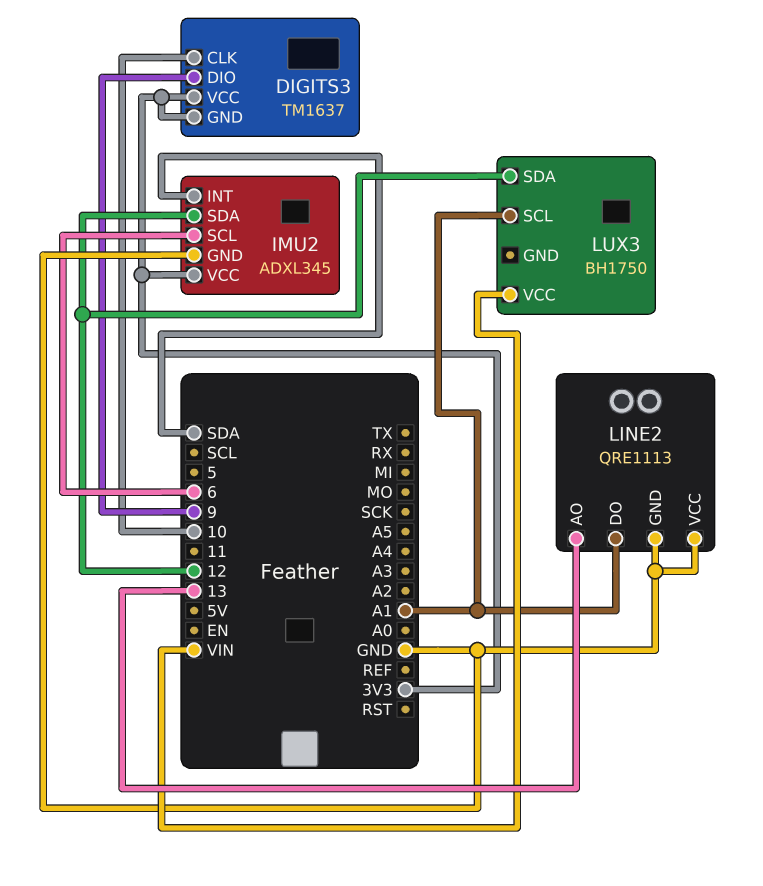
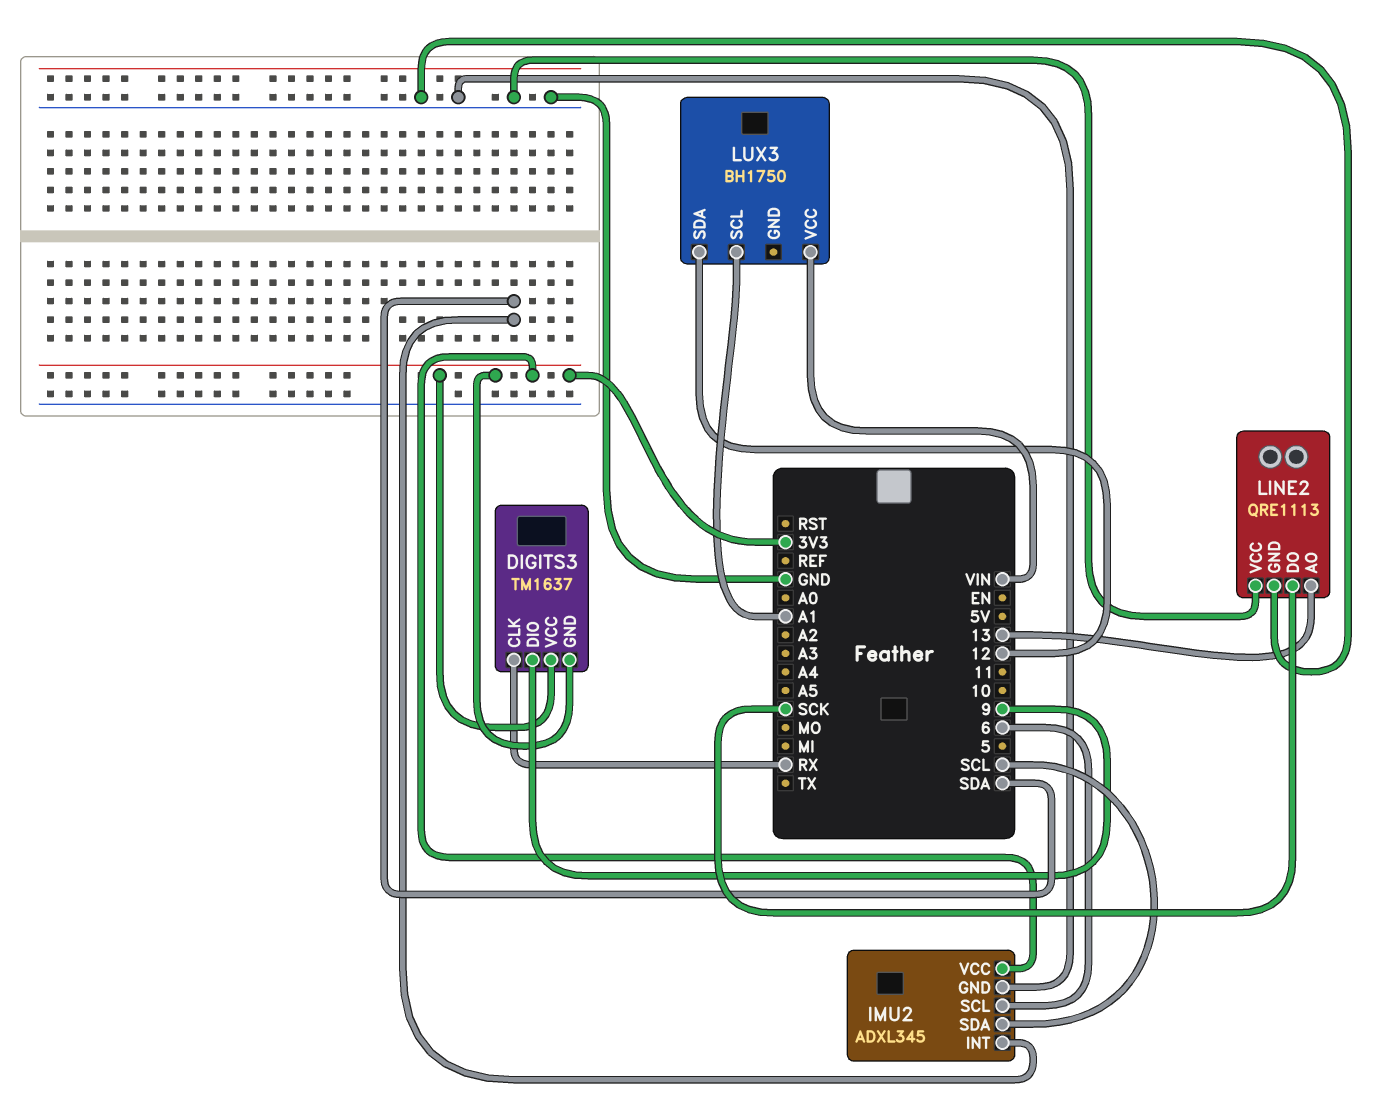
DIGITS3 pin CLK: 10 -> RX
IMU2 pin SDA: 12 -> SCL
LINE2 pin DO: A1 -> SCK

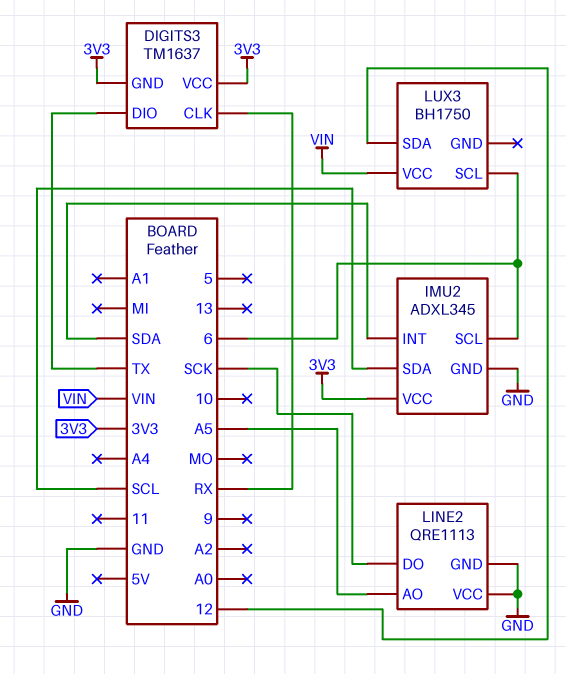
DIGITS3 pin DIO: 9 -> TX
LINE2 pin AO: 13 -> A5
LUX3 pin SCL: A1 -> 6

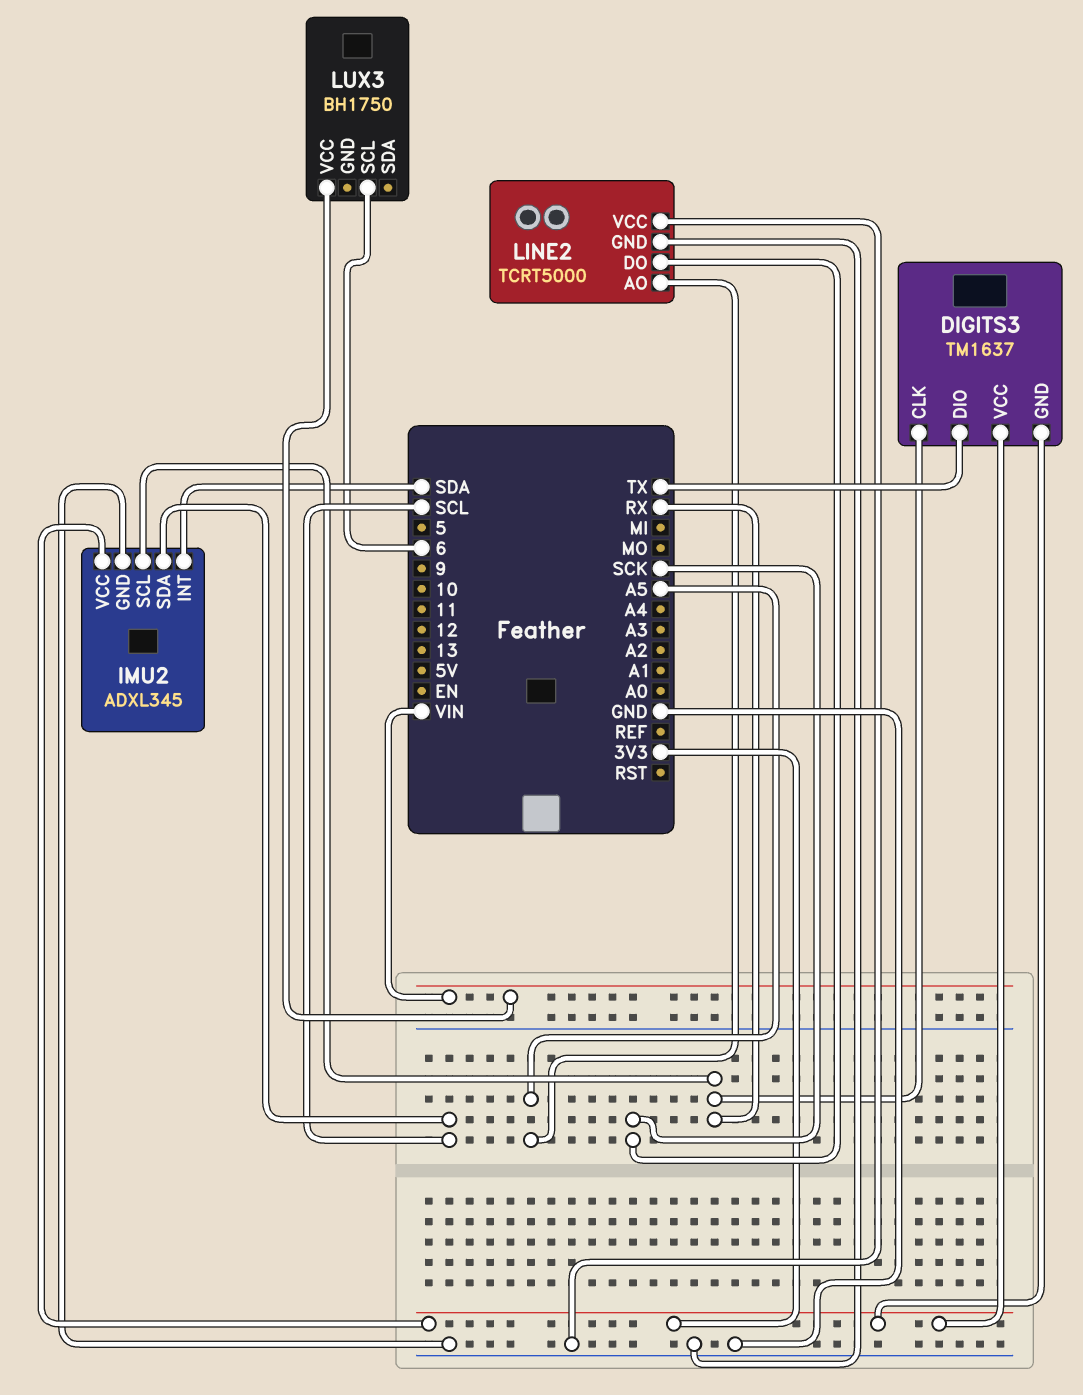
IMU2 pin SCL: 6 -> RX
LINE2: QRE1113 -> TCRT5000
LUX3 pin SDA: 12 -> none

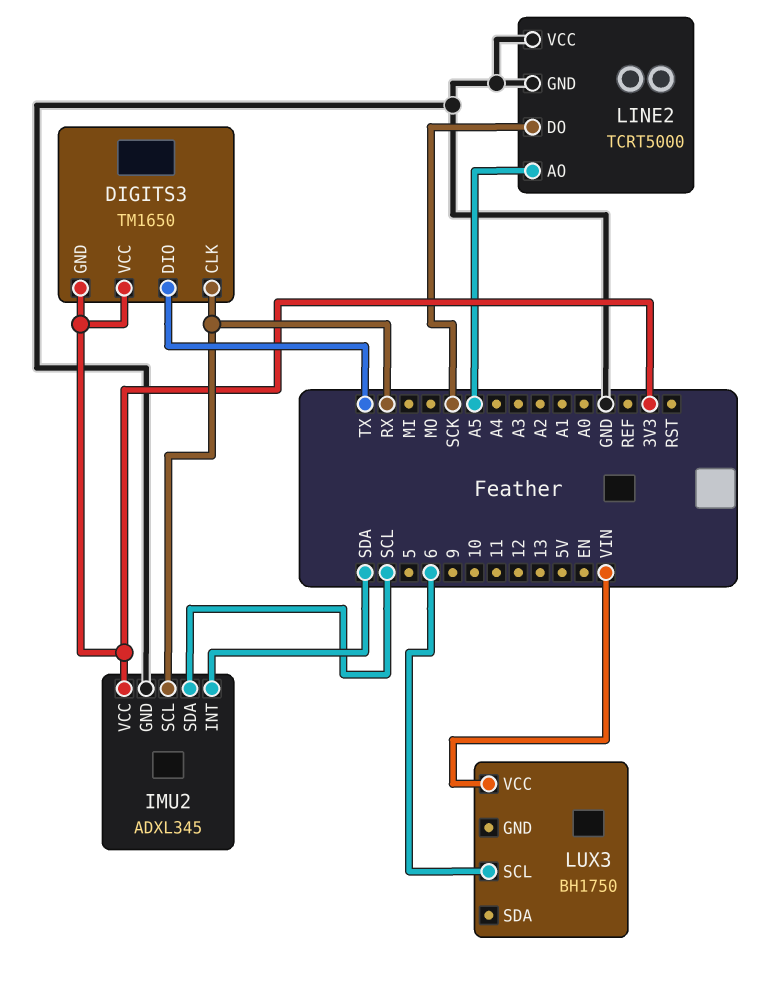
DIGITS3: TM1637 -> TM1650

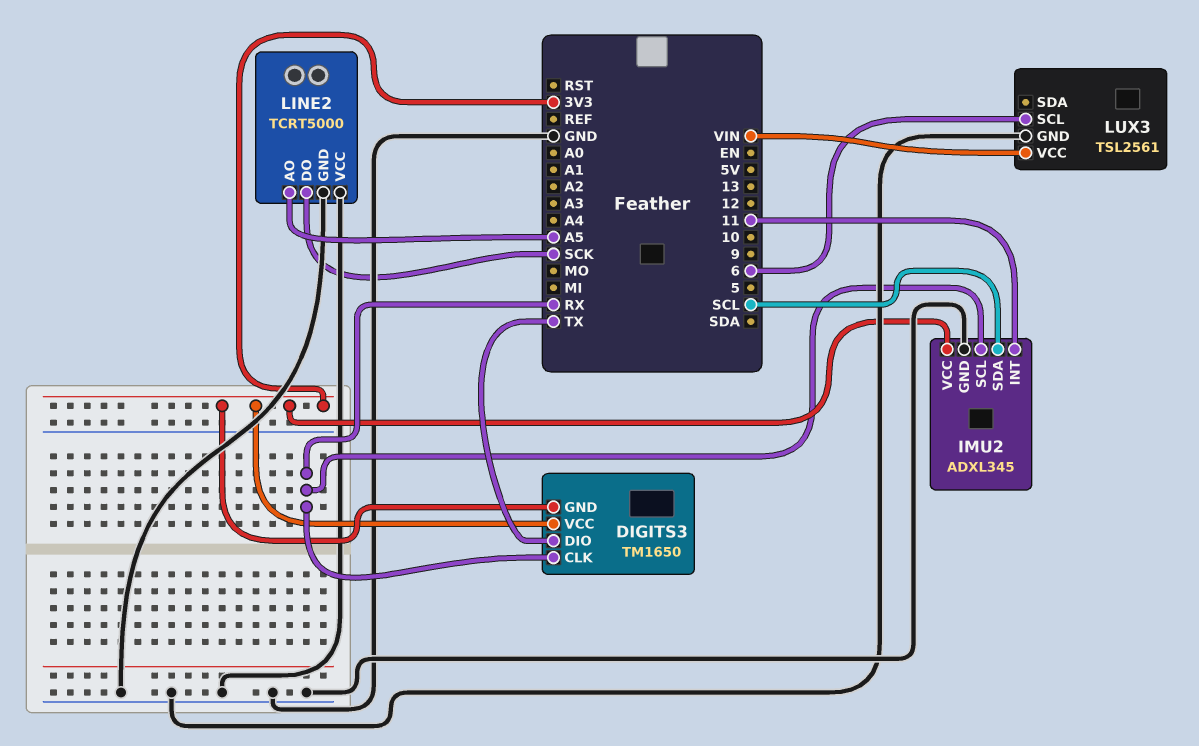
IMU2 pin INT: SDA -> 11
LUX3: BH1750 -> TSL2561
LUX3 pin GND: none -> GND

